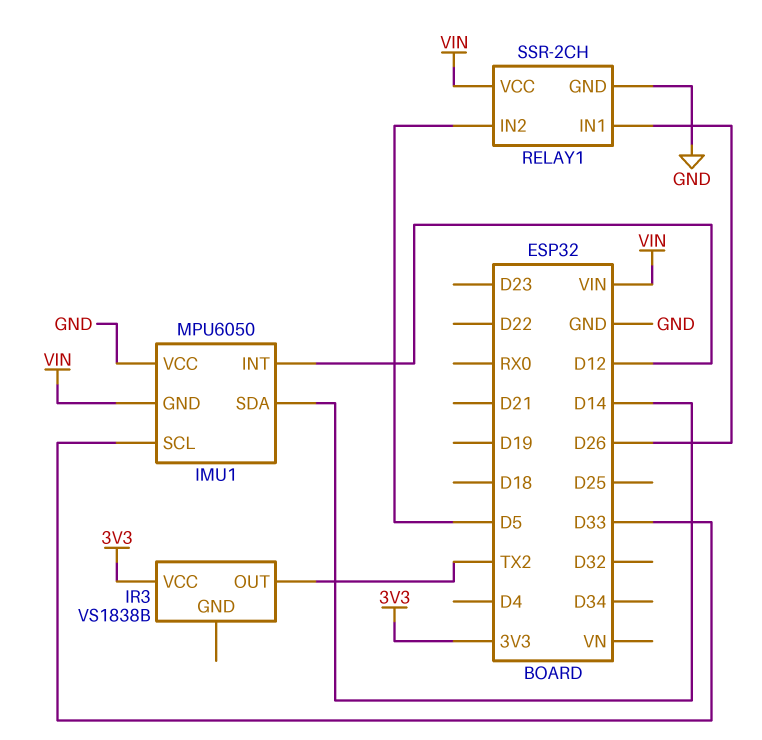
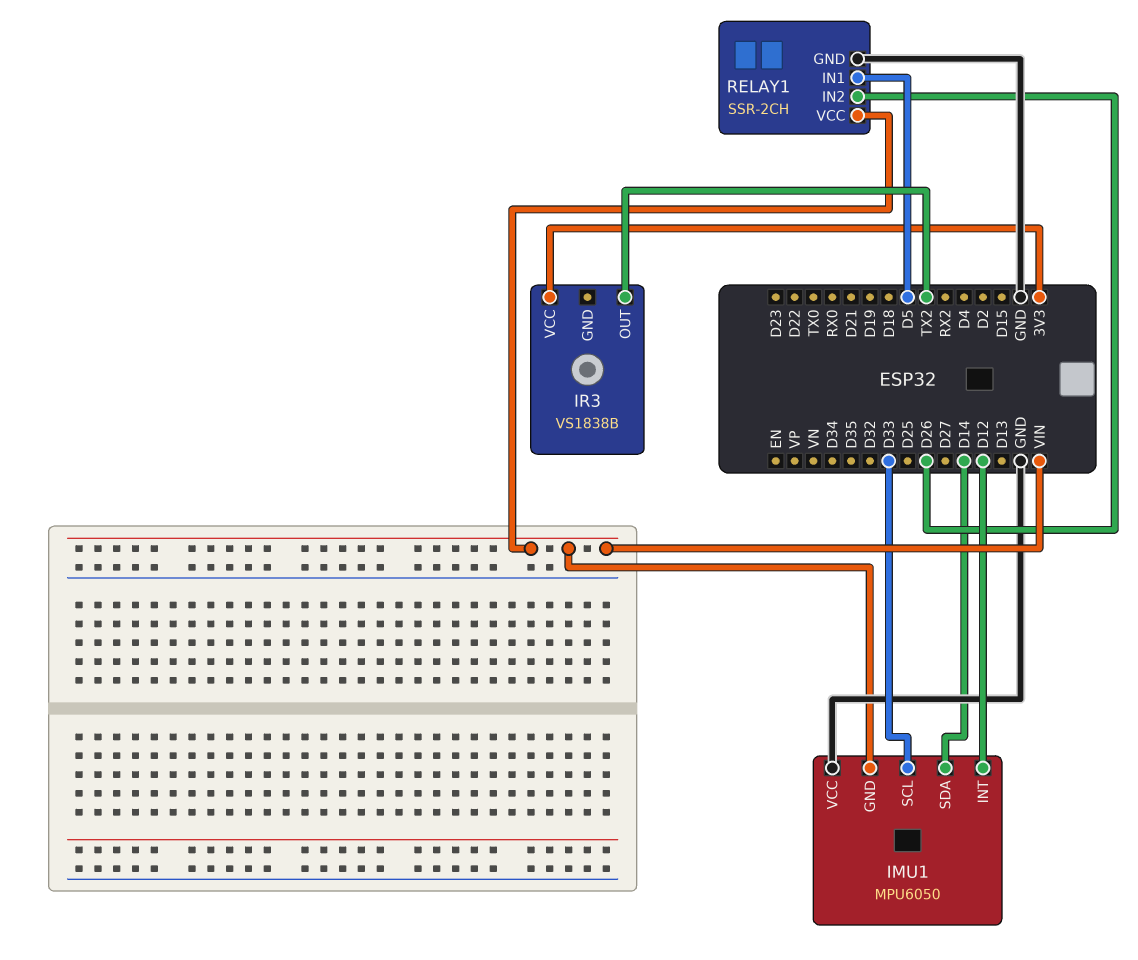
RELAY1 pin IN1: D26 -> D5
RELAY1 pin IN2: D5 -> D26

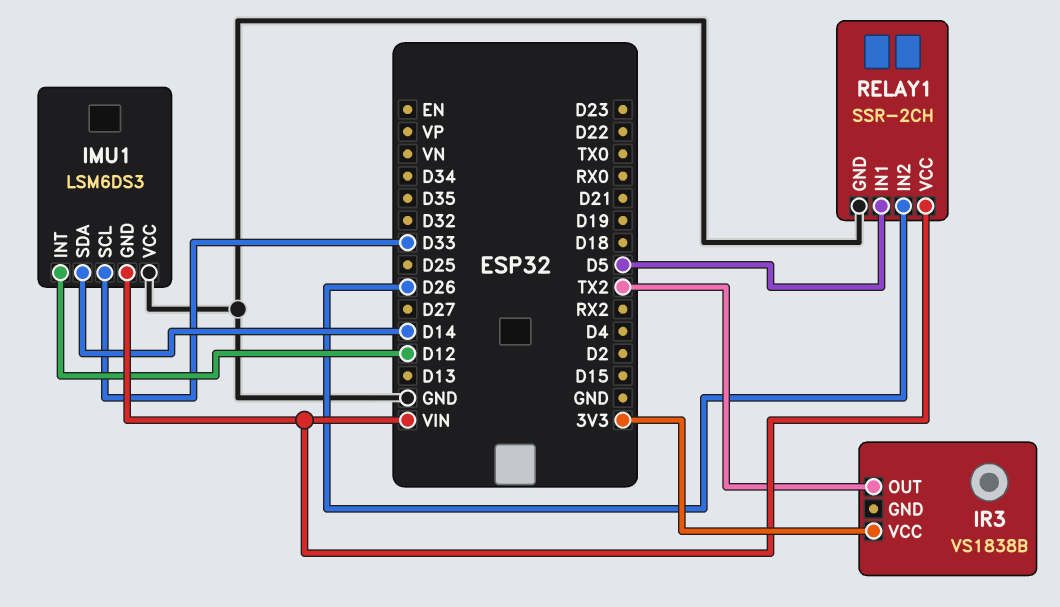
IMU1: MPU6050 -> LSM6DS3

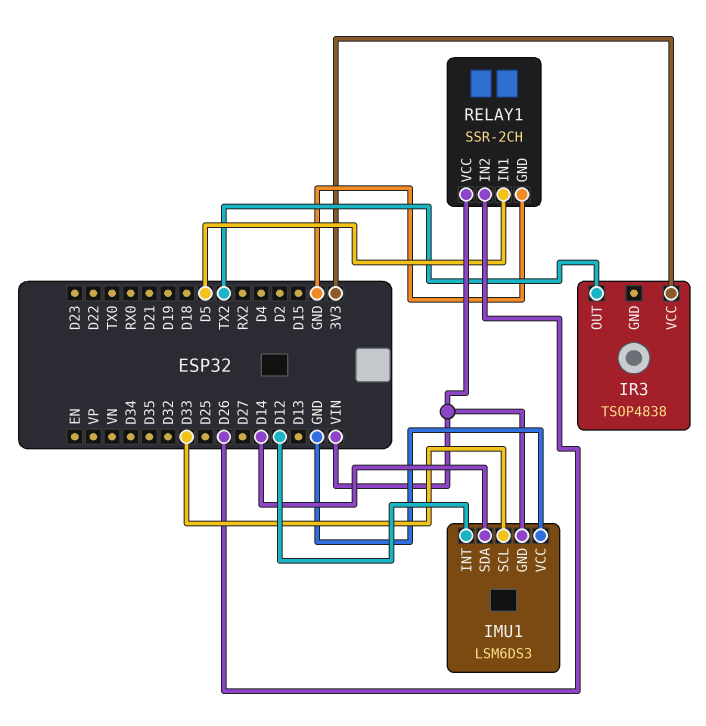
IR3: VS1838B -> TSOP4838

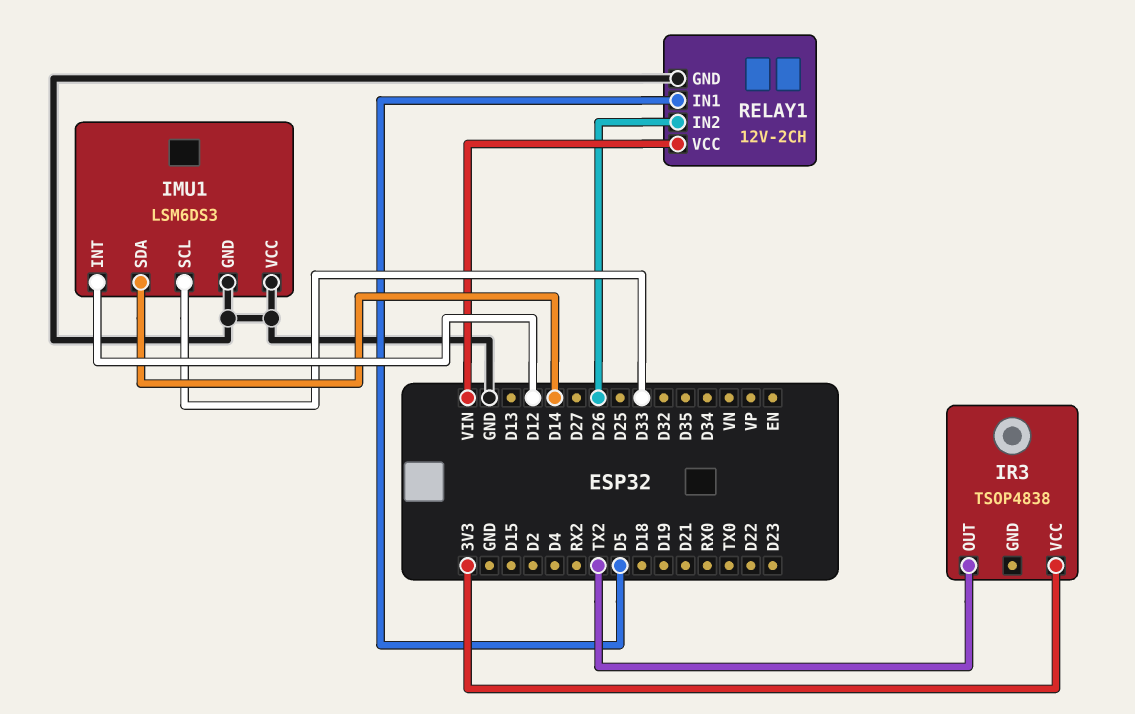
IMU1 pin GND: VIN -> GND
RELAY1: SSR-2CH -> 12V-2CH

